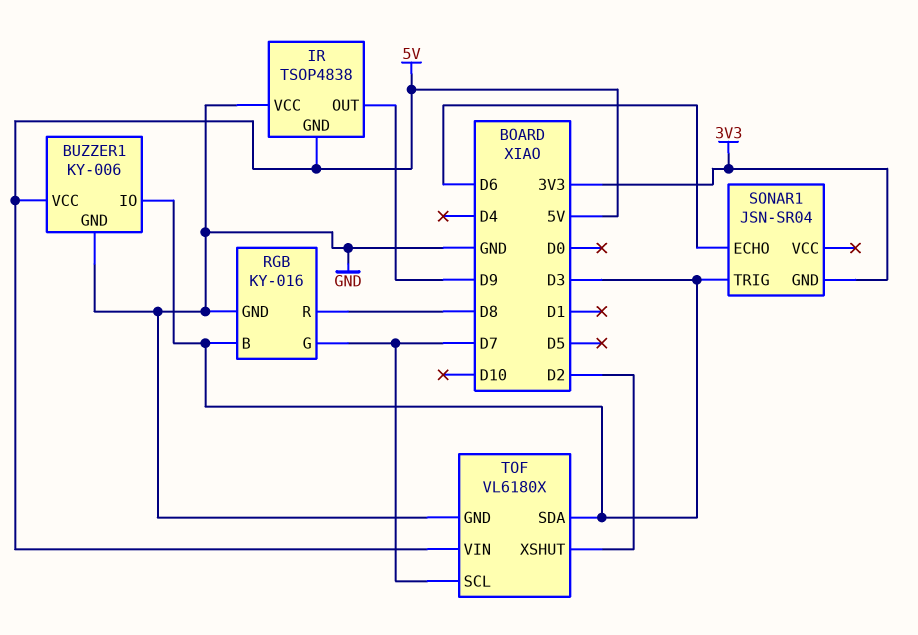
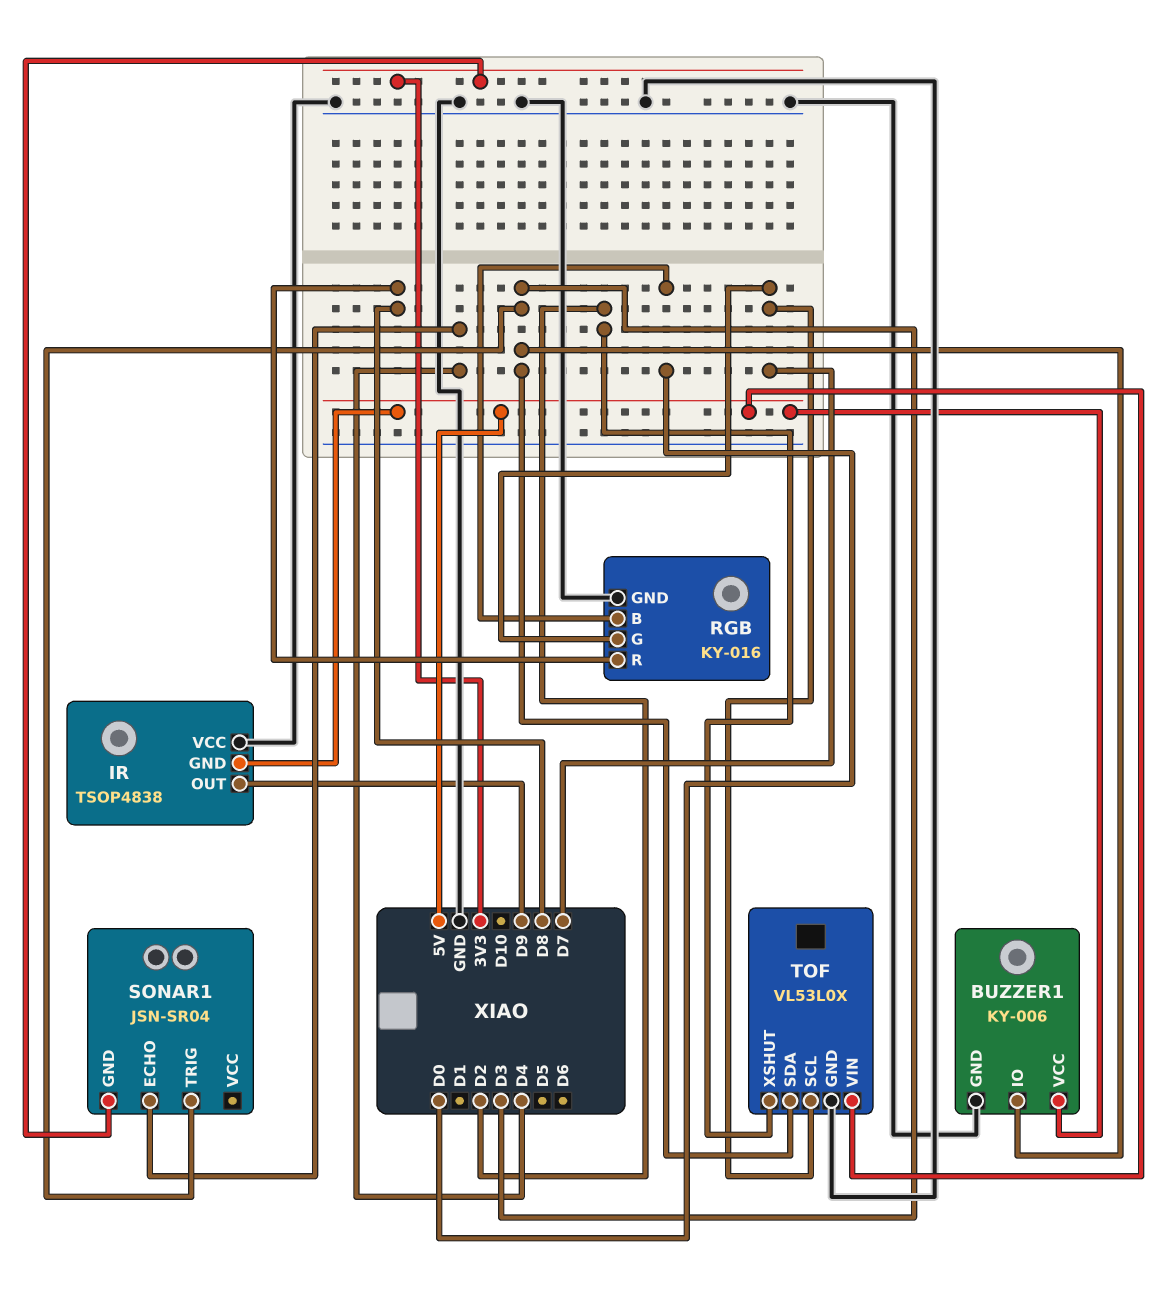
RGB pin B: D3 -> D0
SONAR1 pin ECHO: D6 -> D4
TOF: VL6180X -> VL53L0X

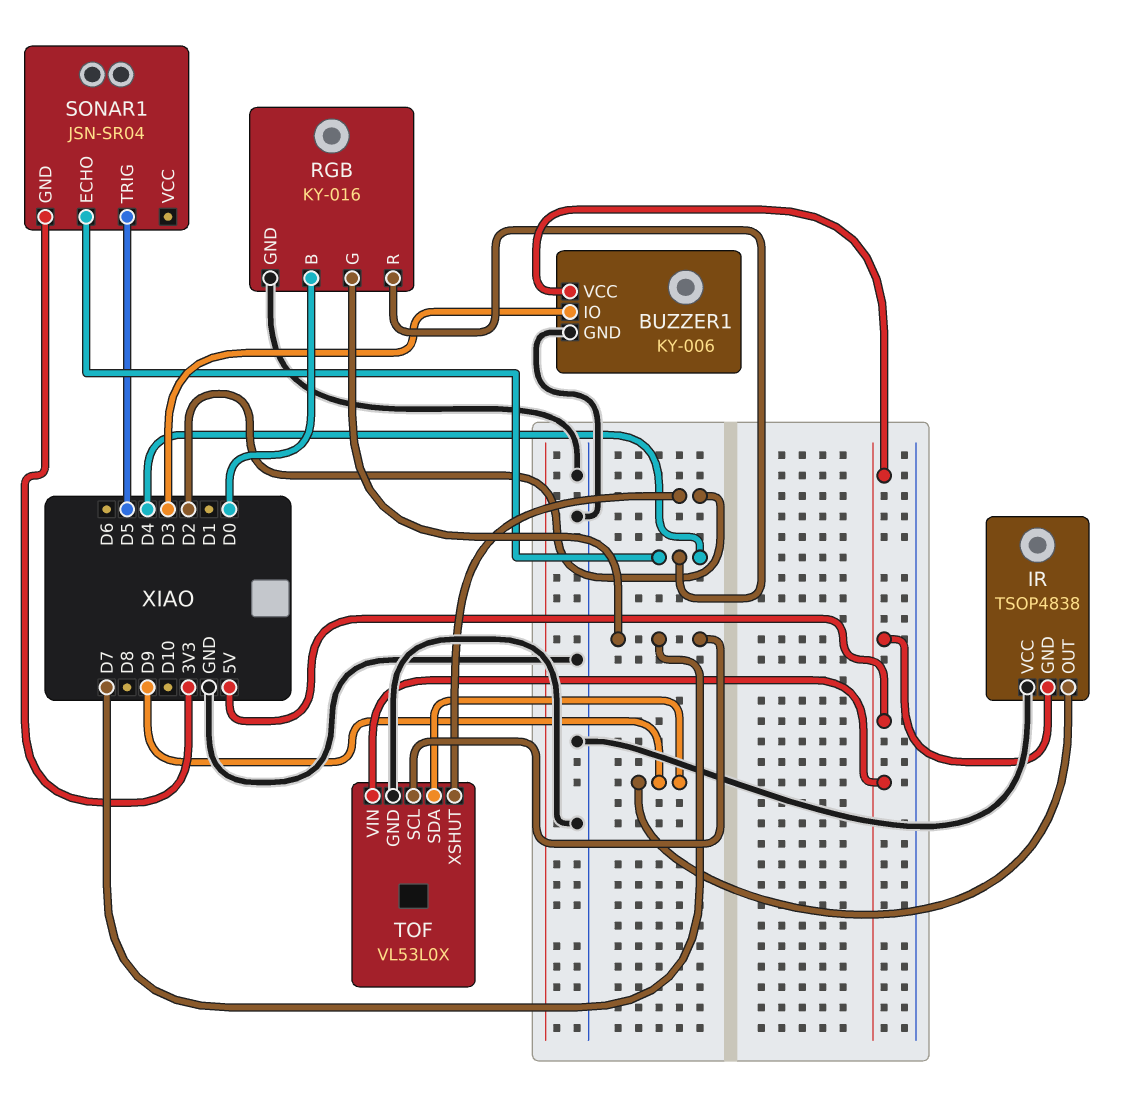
RGB pin R: D8 -> D4
SONAR1 pin TRIG: D3 -> D5
TOF pin SDA: D3 -> D9

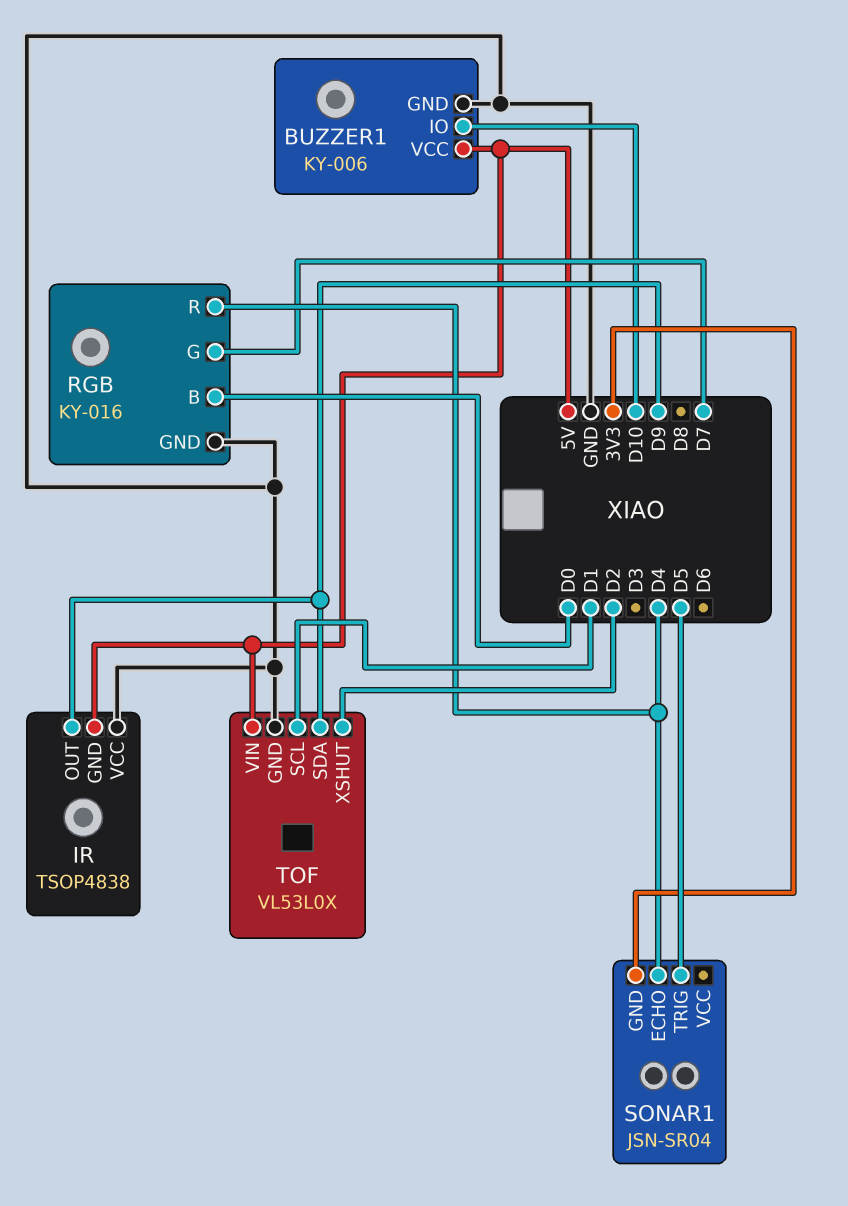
BUZZER1 pin IO: D3 -> D10
TOF pin SCL: D7 -> D1

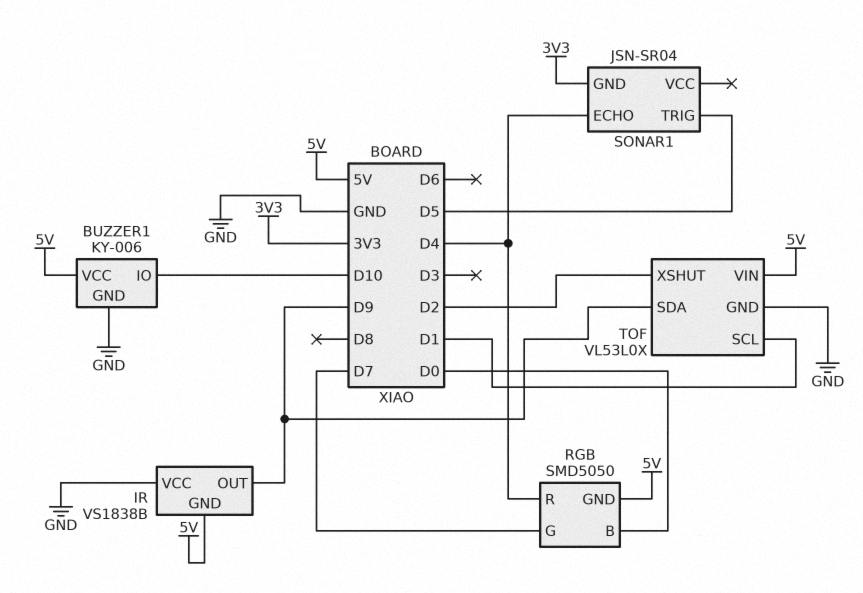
IR: TSOP4838 -> VS1838B
RGB: KY-016 -> SMD5050
RGB pin GND: GND -> 5V

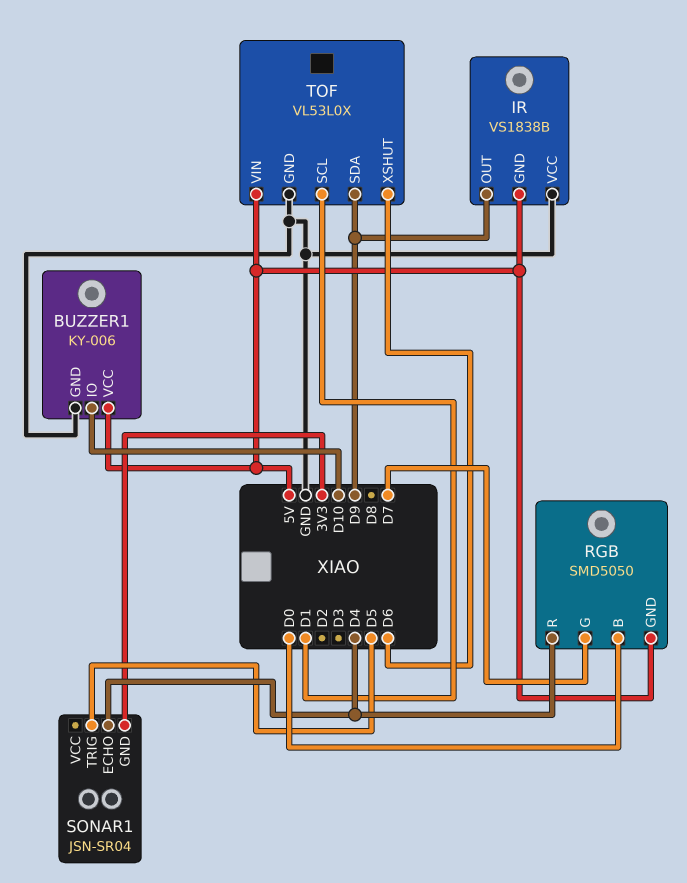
TOF pin XSHUT: D2 -> D6

